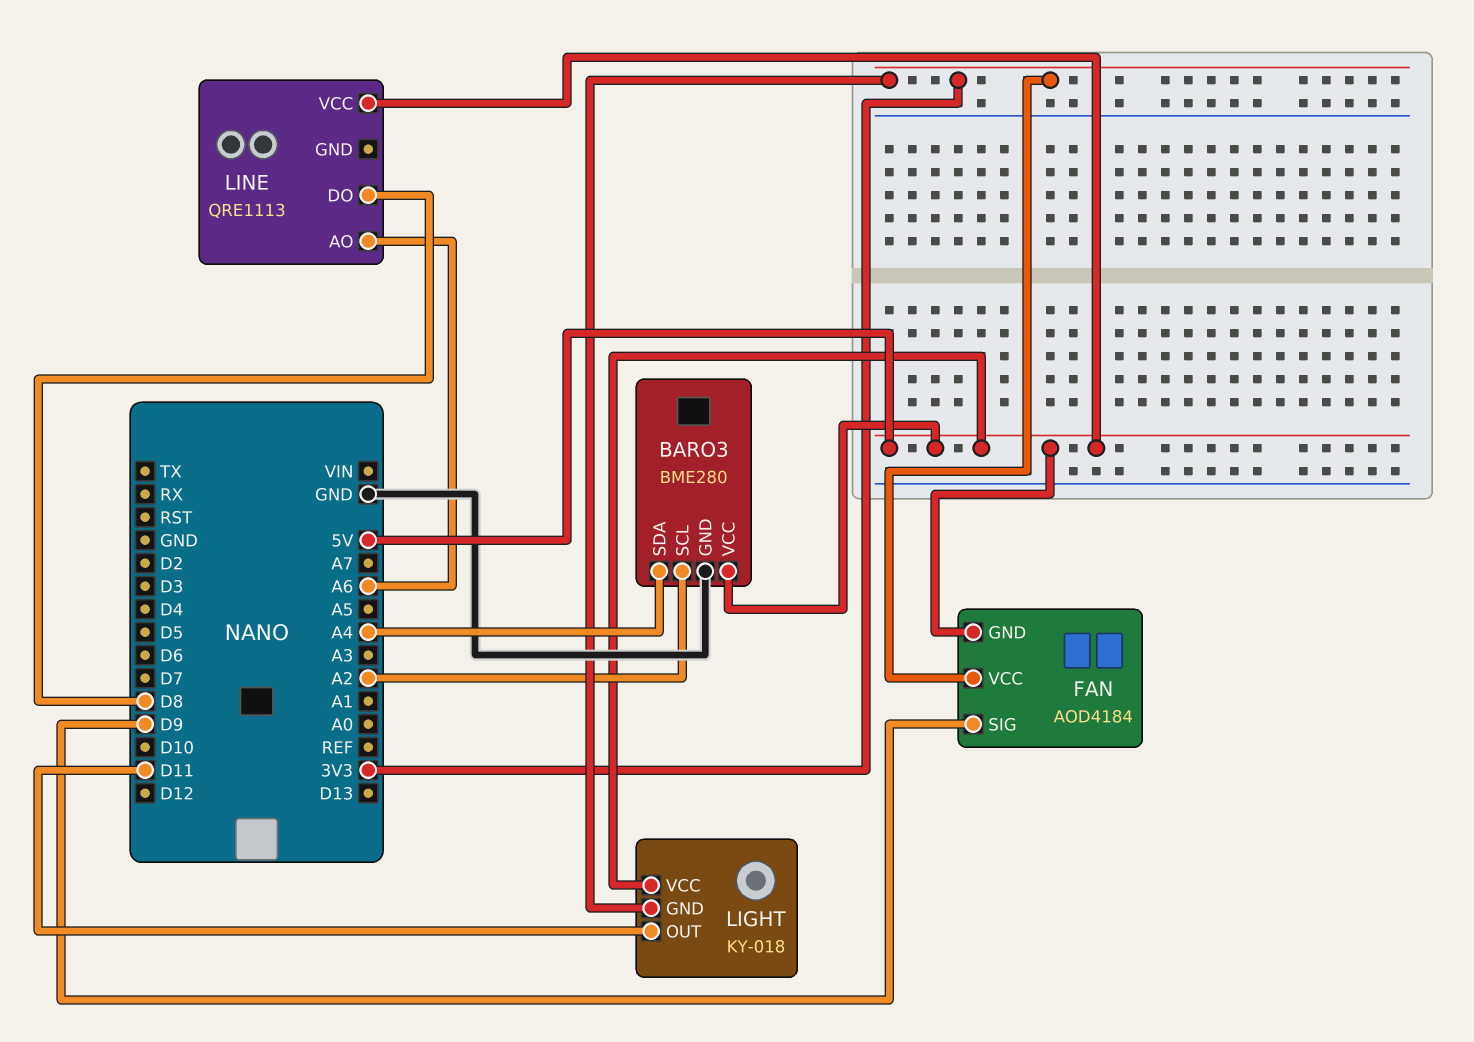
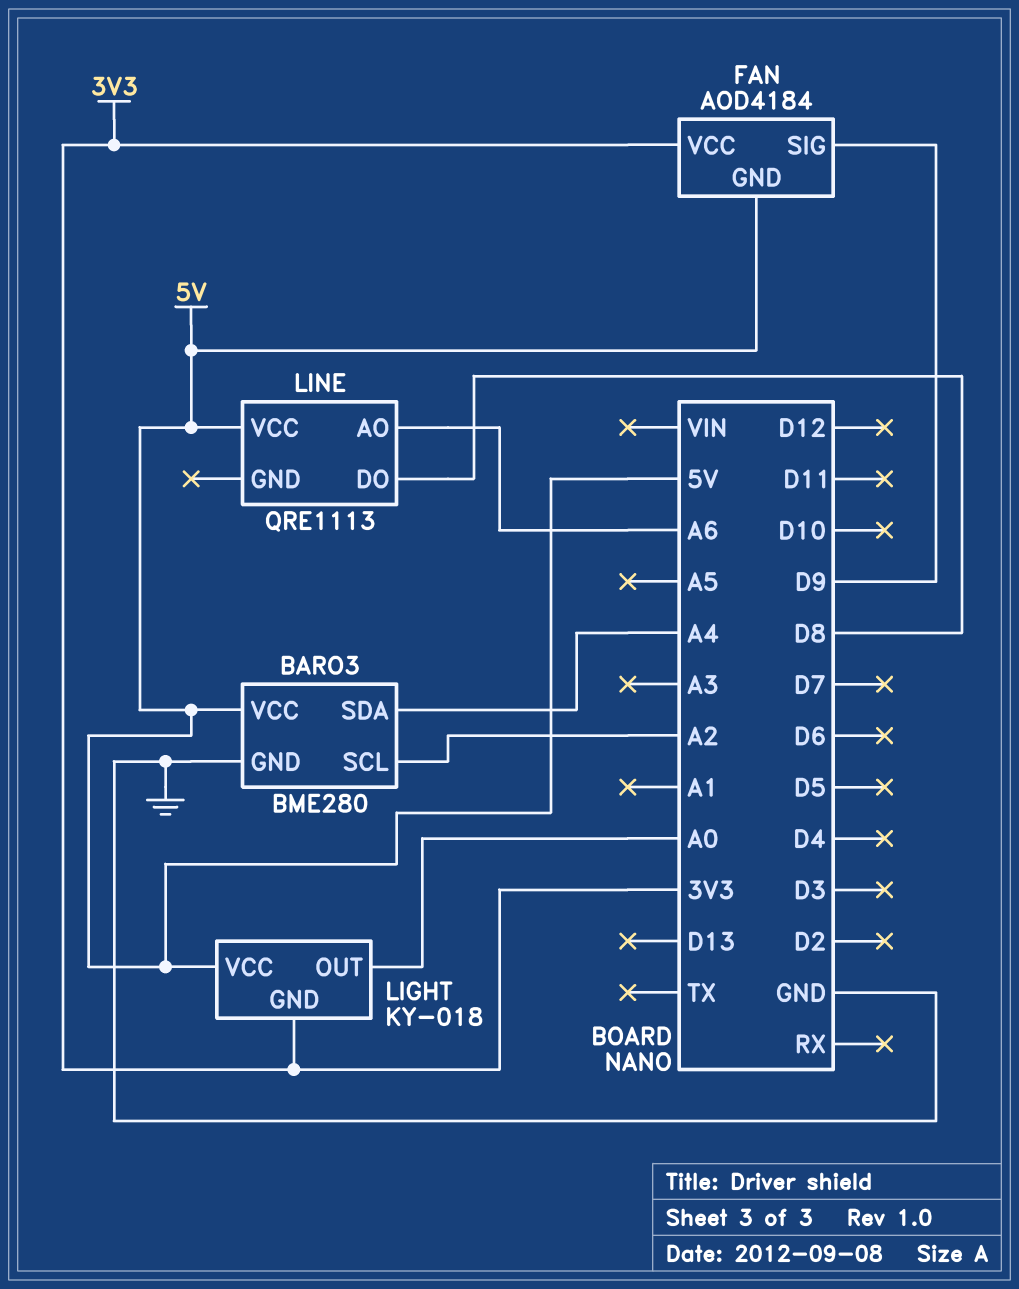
LIGHT pin OUT: D11 -> A0

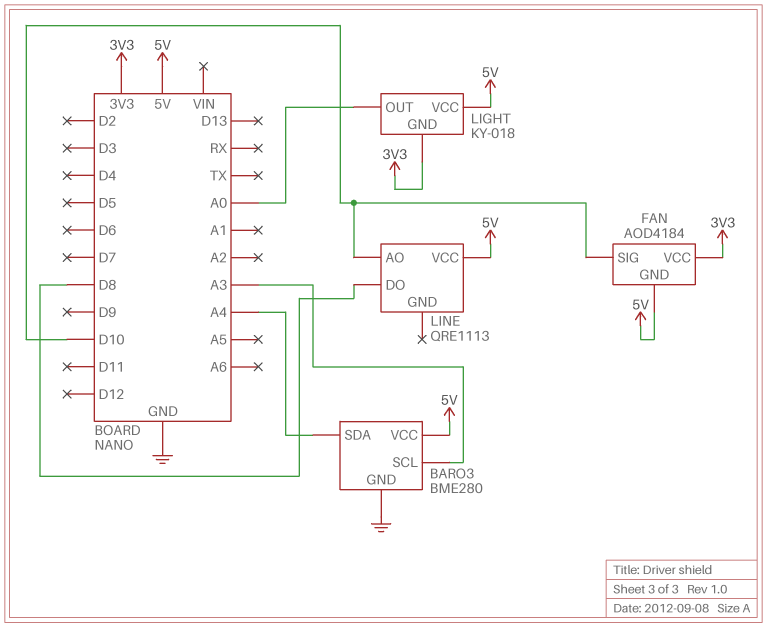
BARO3 pin SCL: A2 -> A3
FAN pin SIG: D9 -> D10
LINE pin AO: A6 -> D10

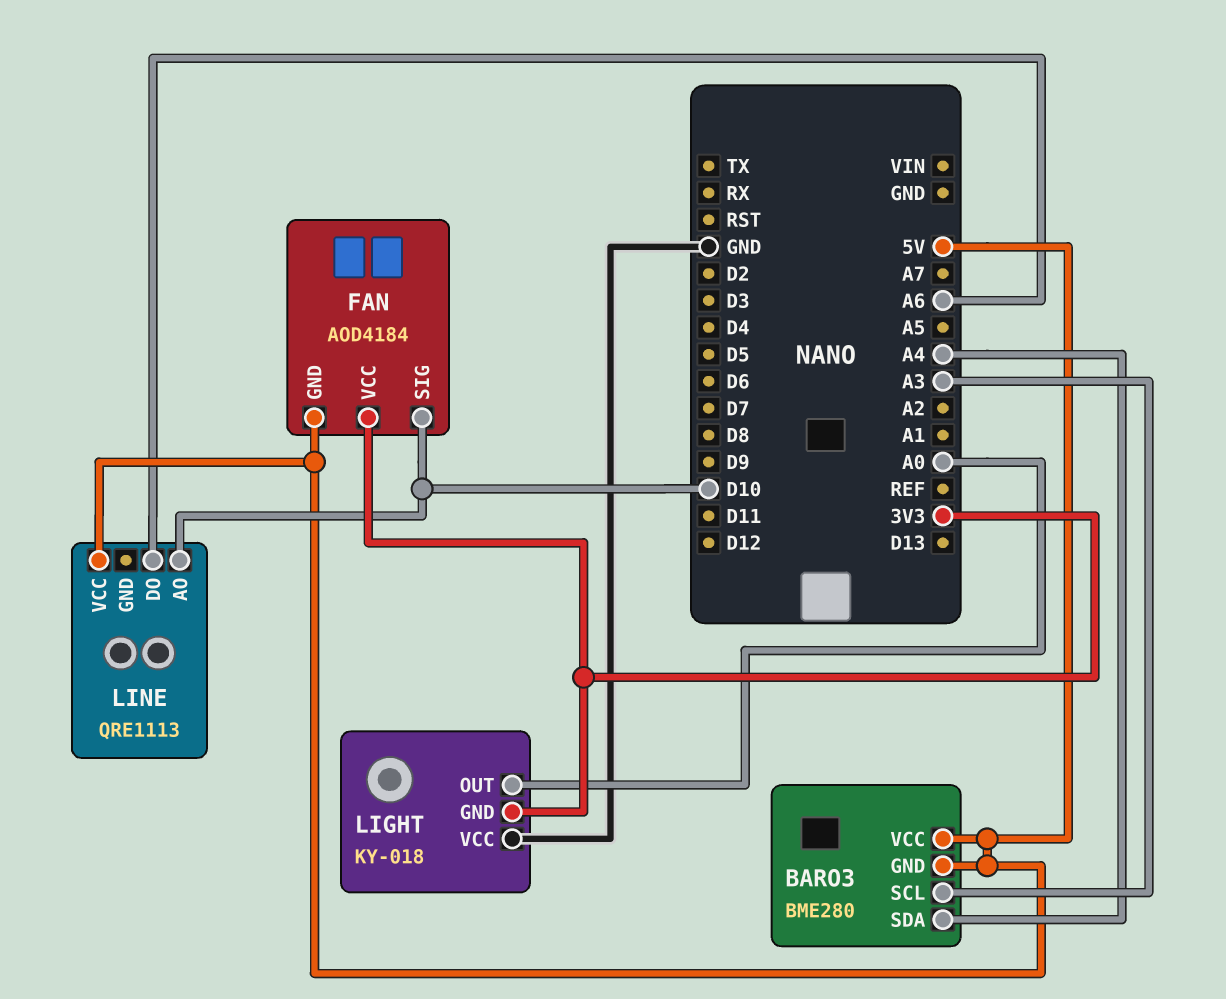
BARO3 pin GND: GND -> 5V
LIGHT pin VCC: 5V -> GND
LINE pin DO: D8 -> A6

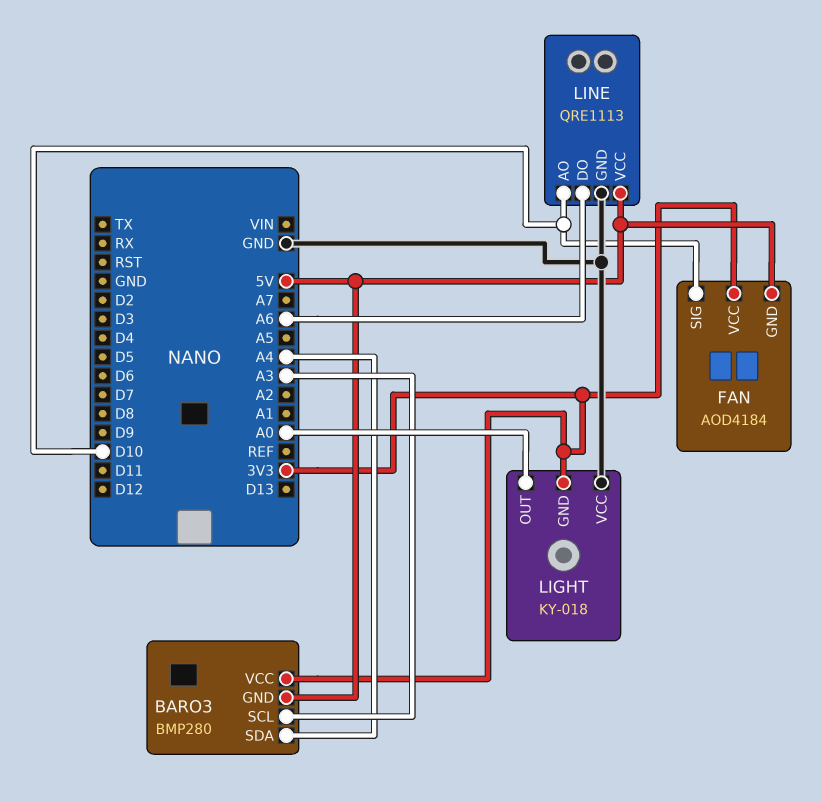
BARO3: BME280 -> BMP280
BARO3 pin VCC: 5V -> 3V3
LINE pin GND: none -> GND

